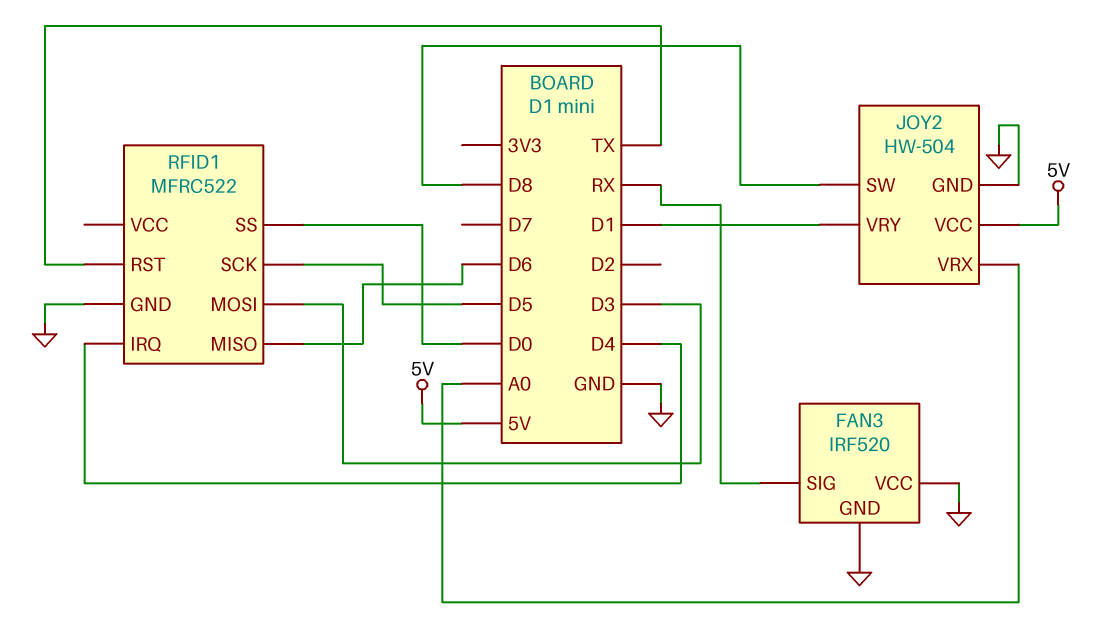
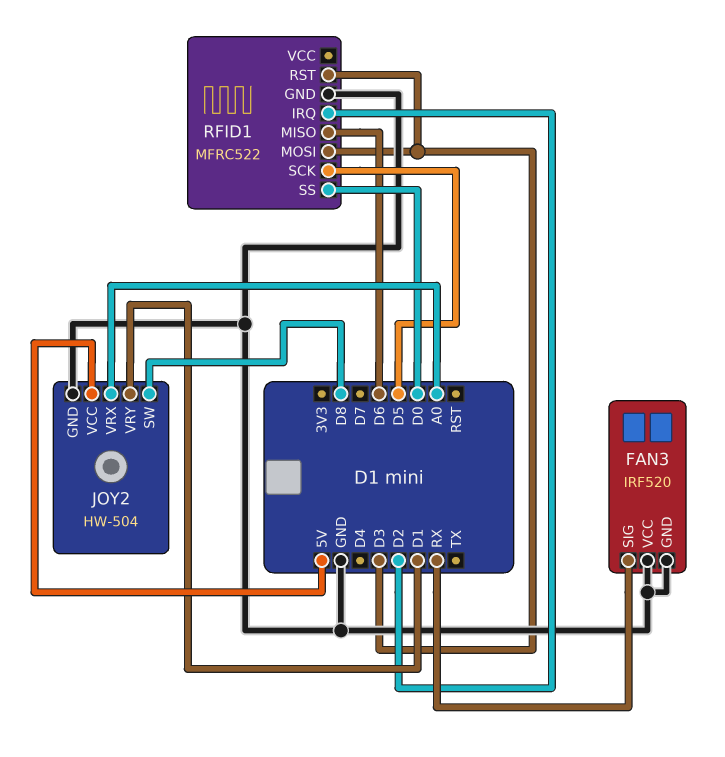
RFID1 pin IRQ: D4 -> D2
RFID1 pin RST: TX -> D3

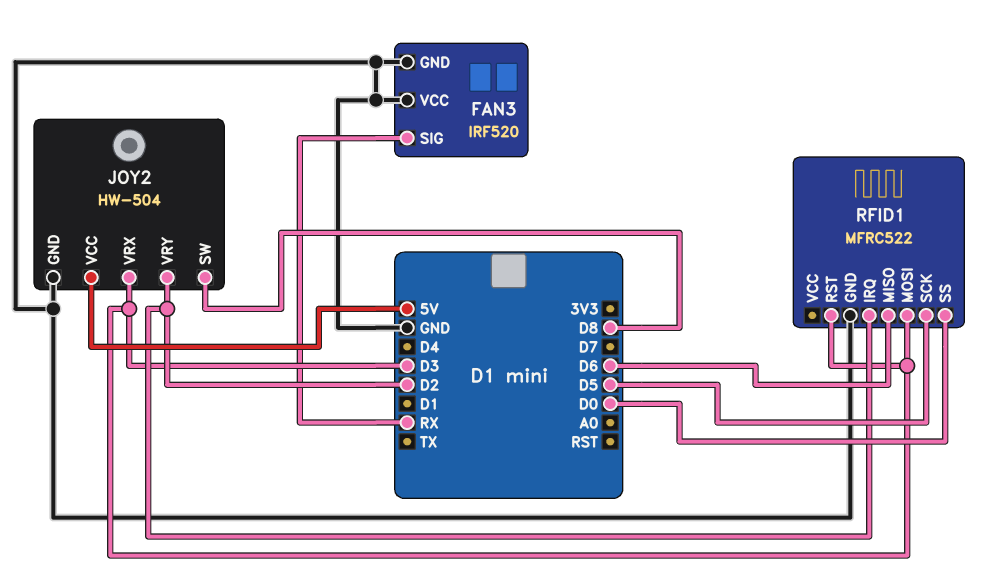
JOY2 pin VRX: A0 -> D3
JOY2 pin VRY: D1 -> D2

